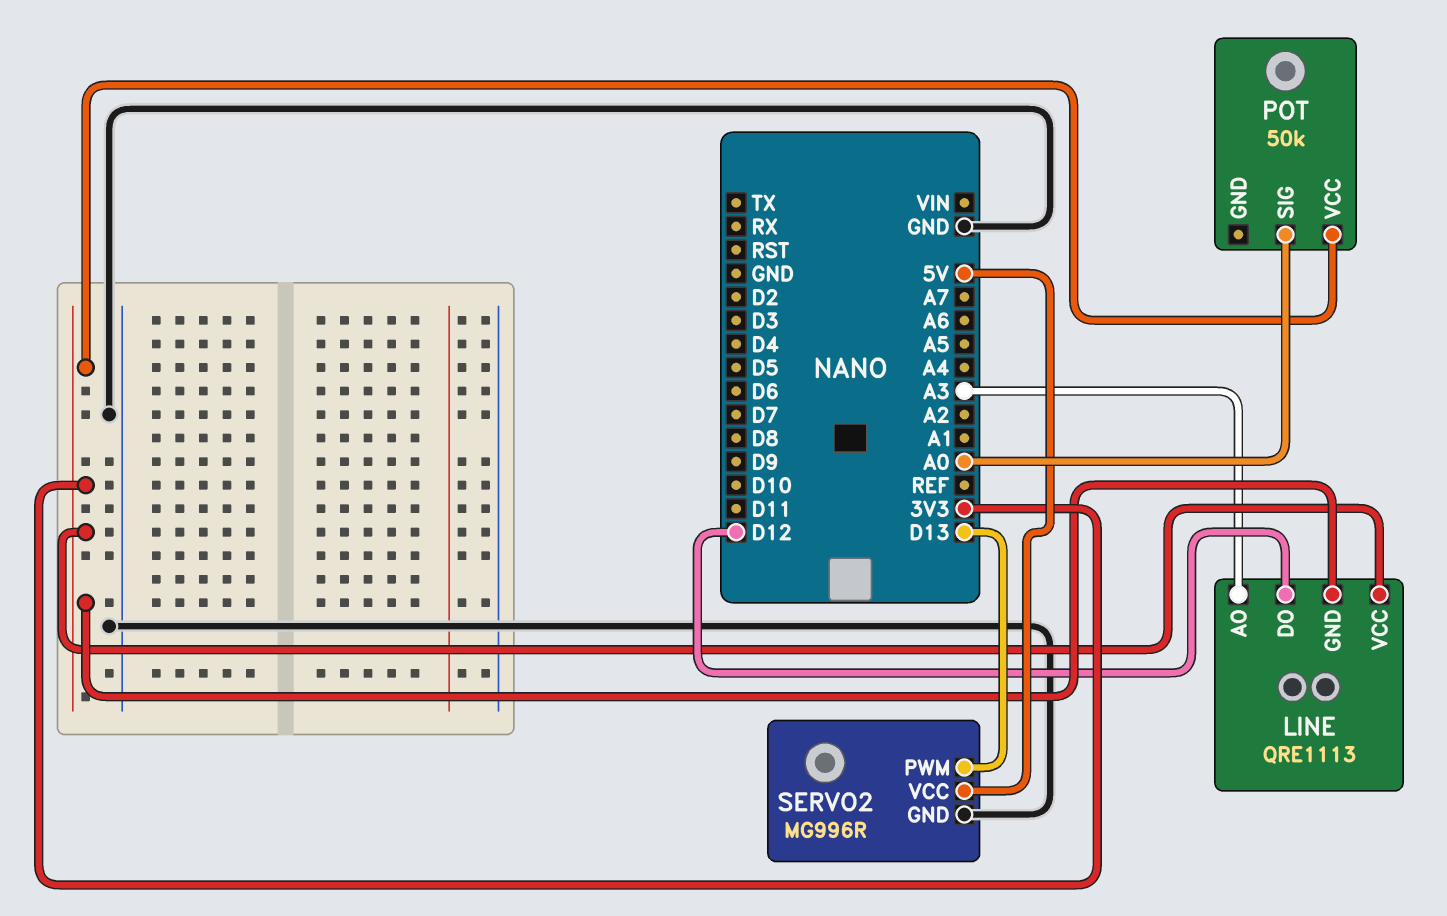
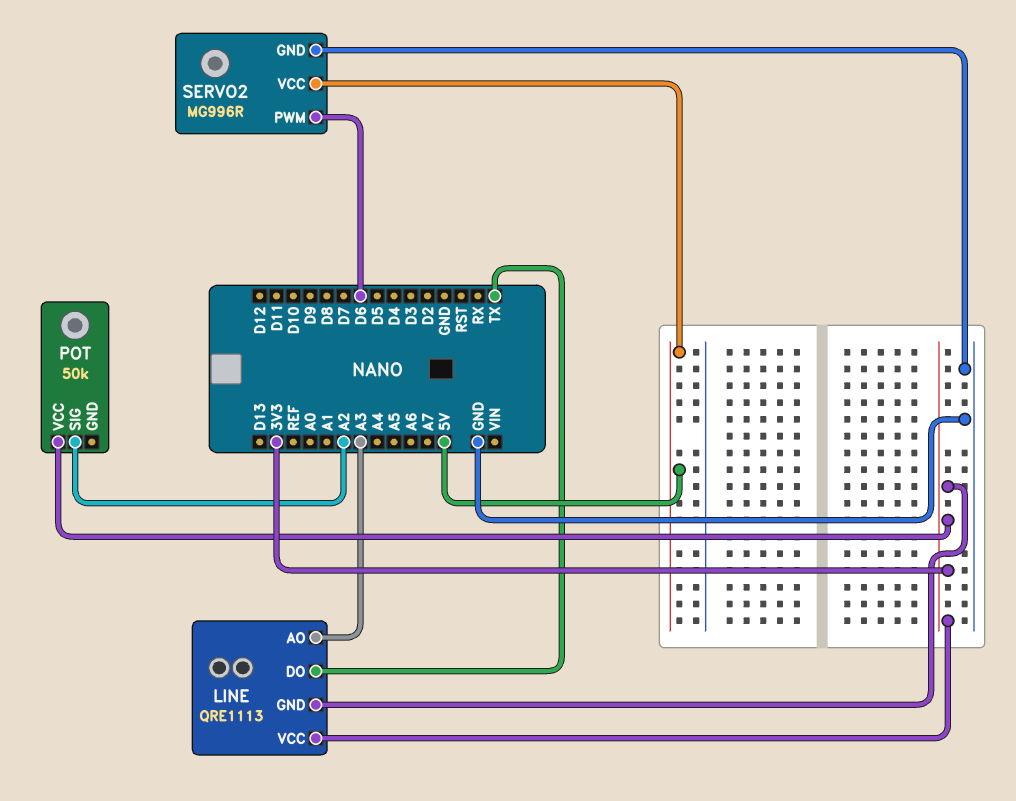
LINE pin DO: D12 -> TX
POT pin SIG: A0 -> A2
SERVO2 pin PWM: D13 -> D6

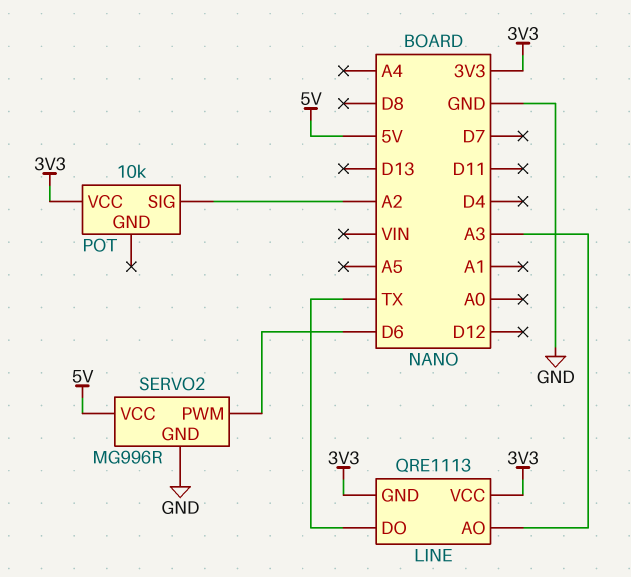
POT: 50k -> 10k

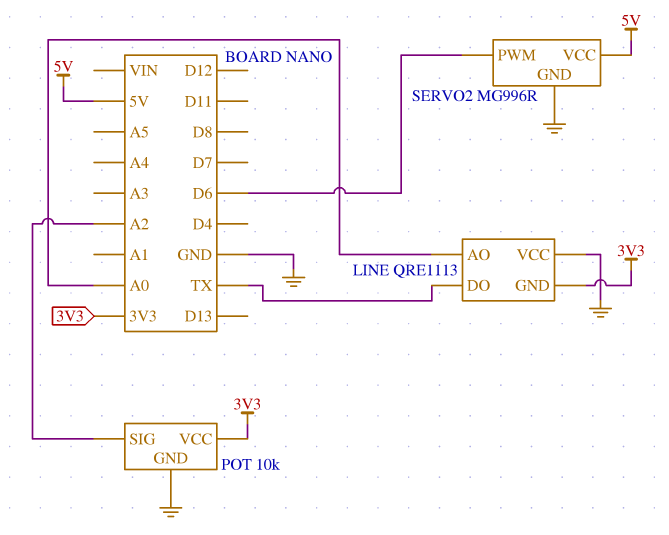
LINE pin AO: A3 -> A0
LINE pin VCC: 3V3 -> GND
POT pin GND: none -> GND

